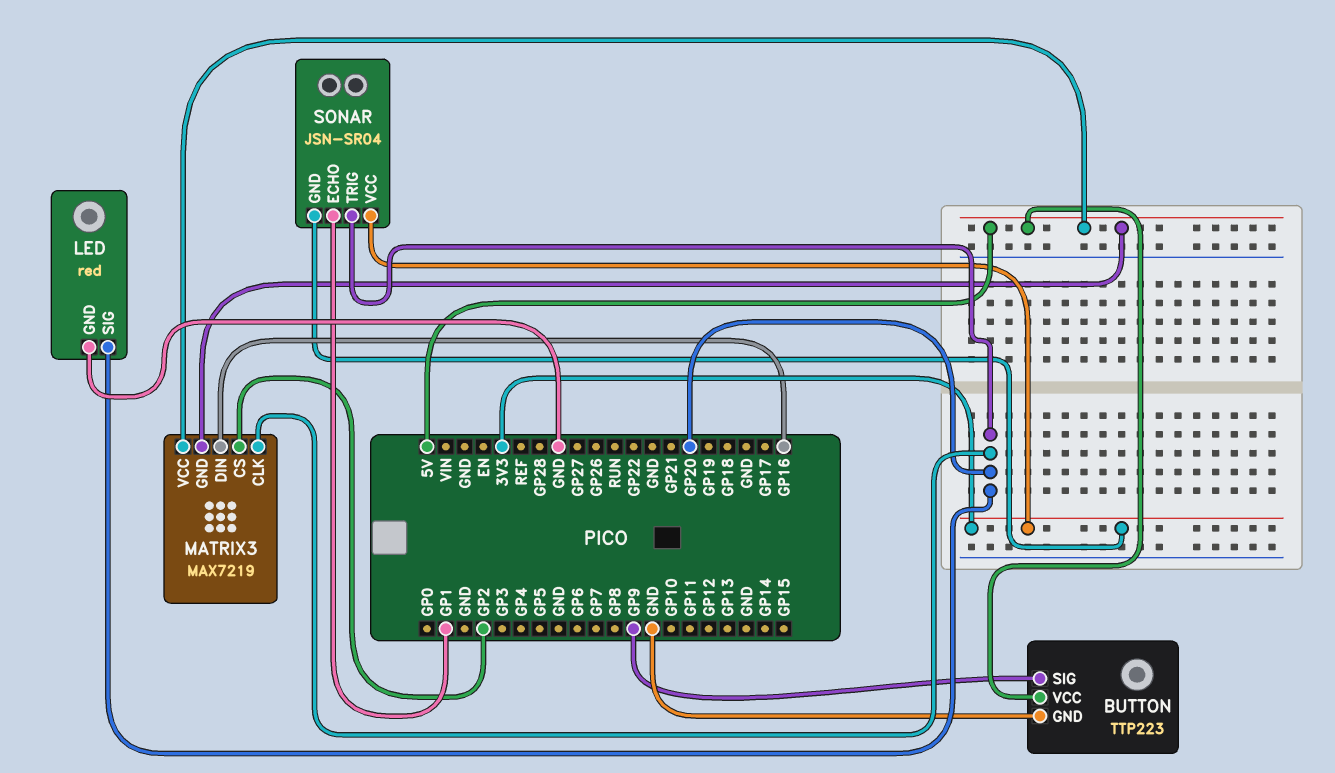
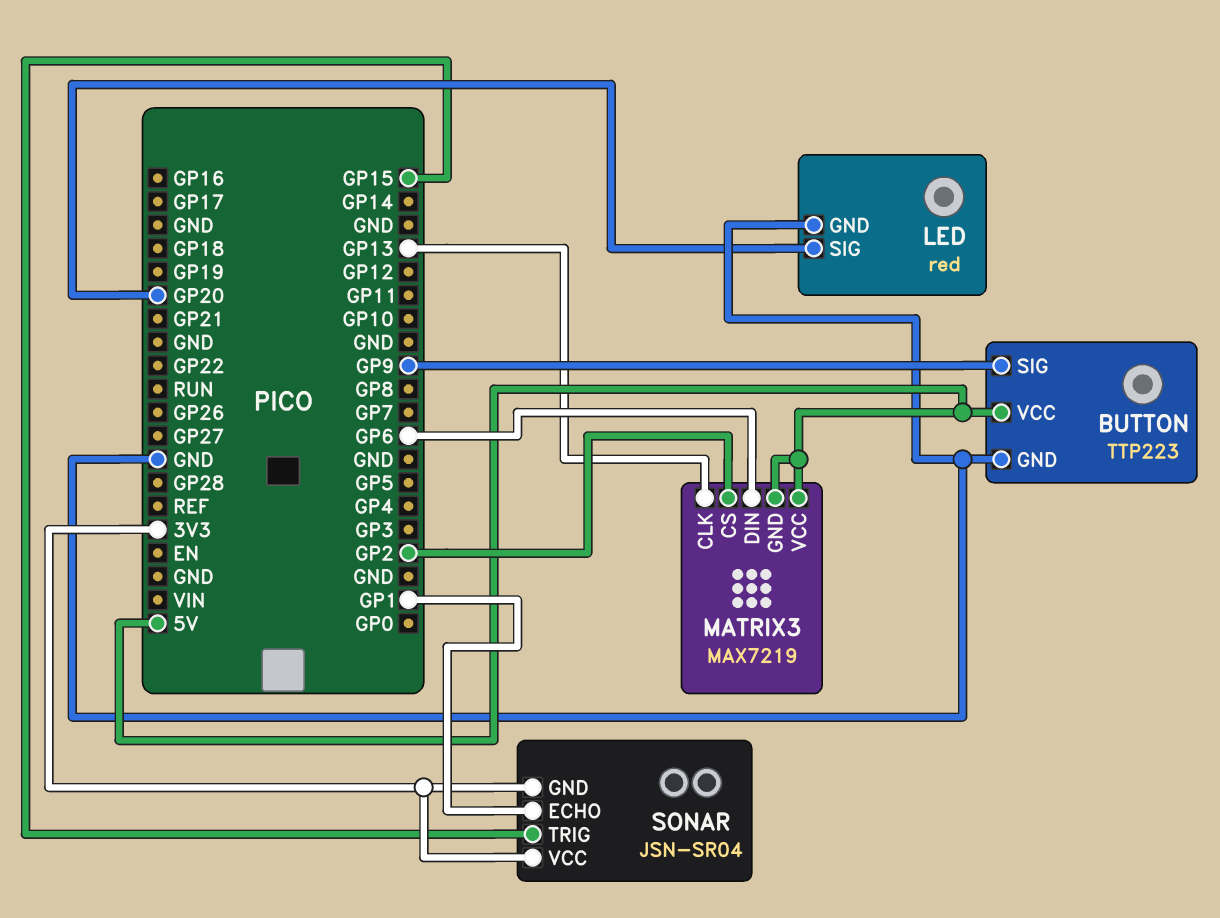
MATRIX3 pin CLK: GP20 -> GP13
MATRIX3 pin DIN: GP16 -> GP6
SONAR pin TRIG: GP20 -> GP15

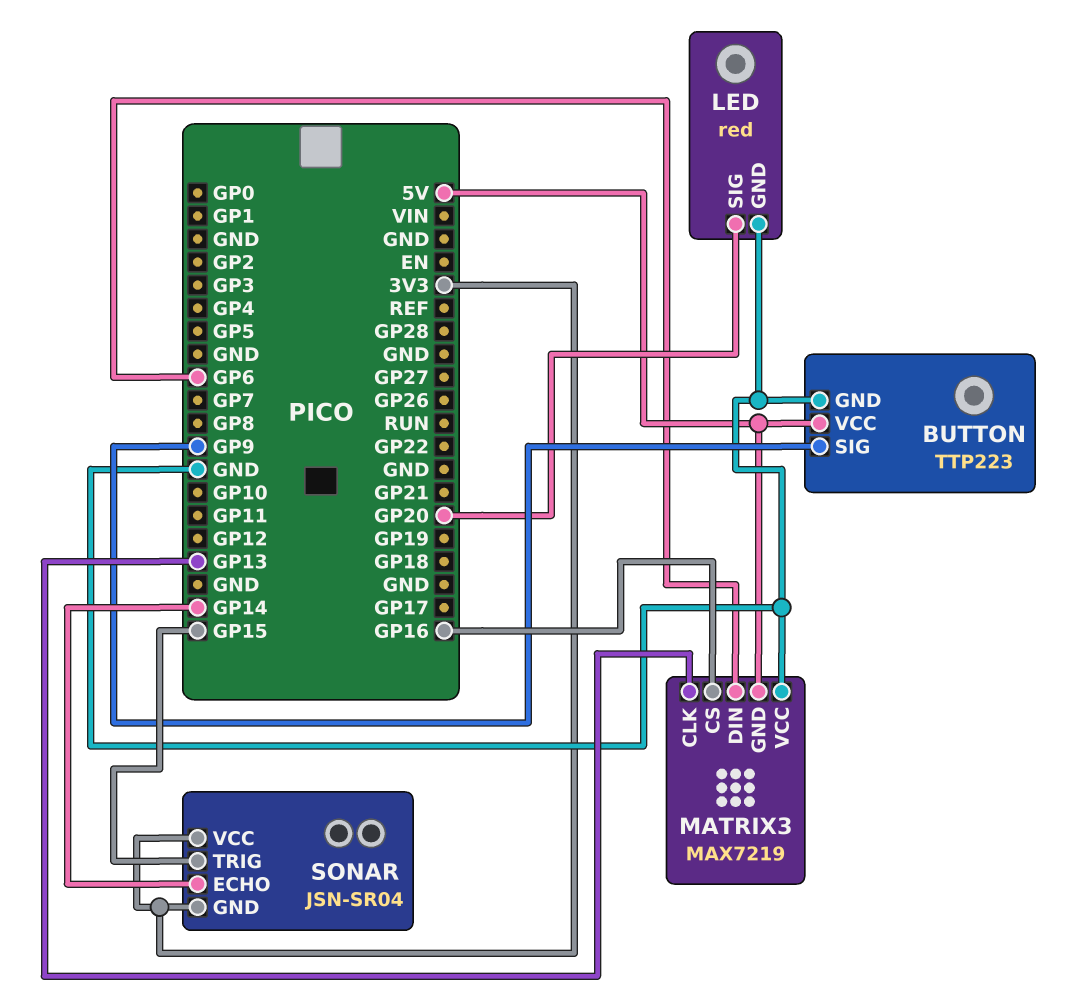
MATRIX3 pin CS: GP2 -> GP16
MATRIX3 pin VCC: 5V -> GND
SONAR pin ECHO: GP1 -> GP14

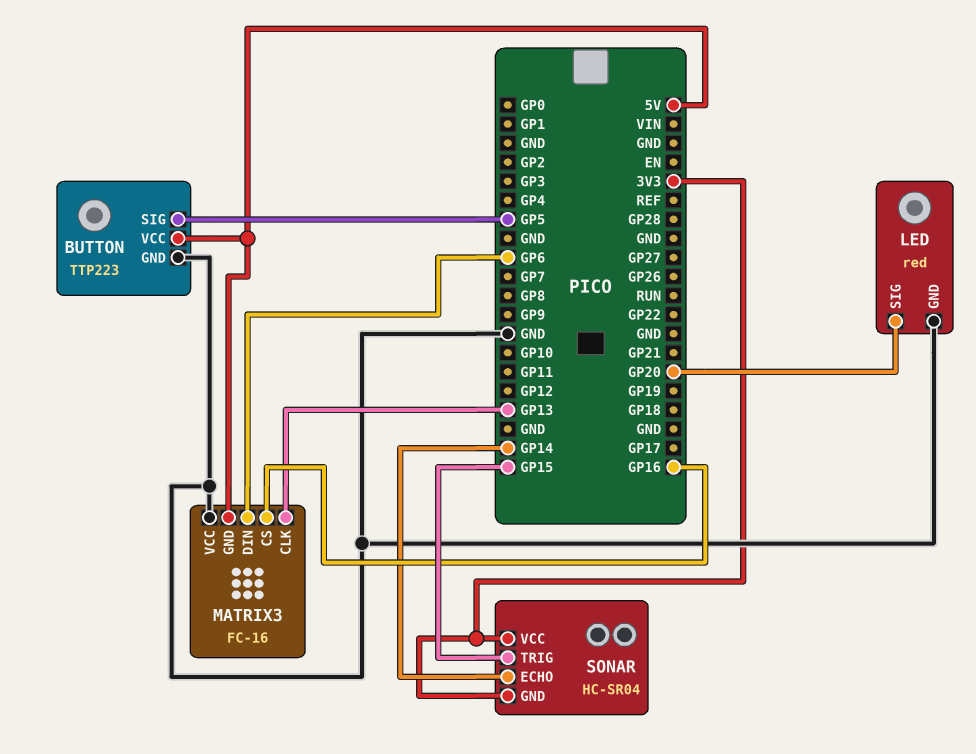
BUTTON pin SIG: GP9 -> GP5
MATRIX3: MAX7219 -> FC-16
SONAR: JSN-SR04 -> HC-SR04

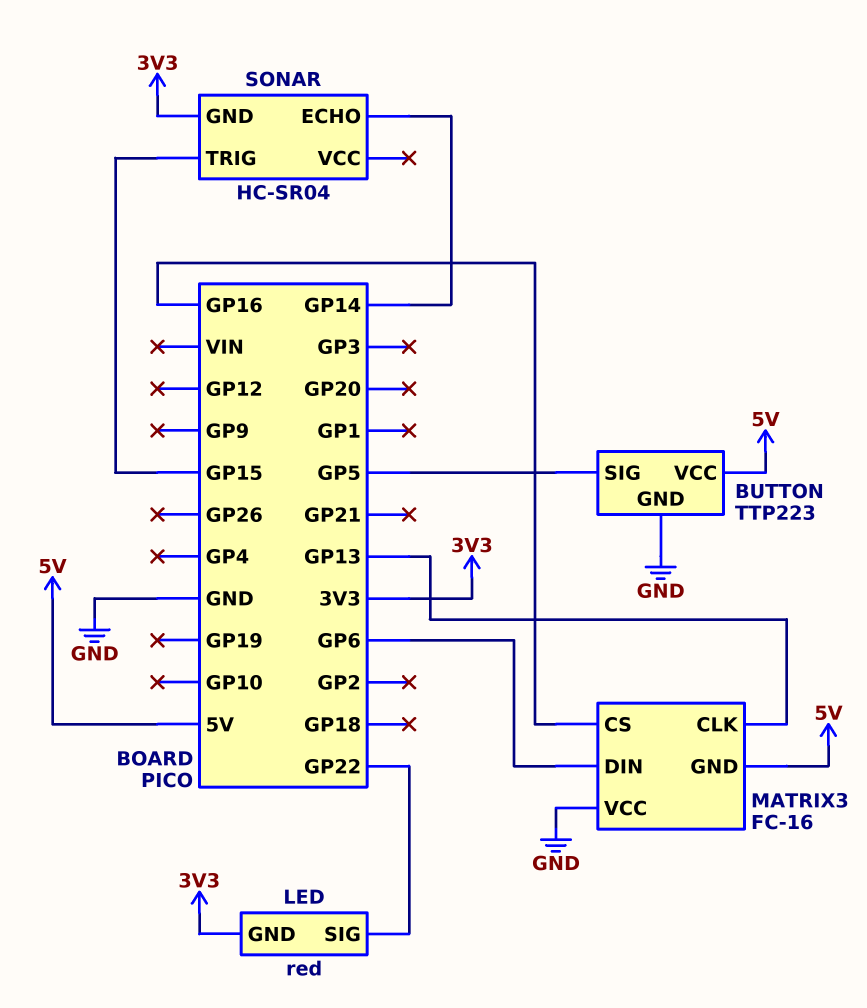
LED pin GND: GND -> 3V3
LED pin SIG: GP20 -> GP22
SONAR pin VCC: 3V3 -> none

